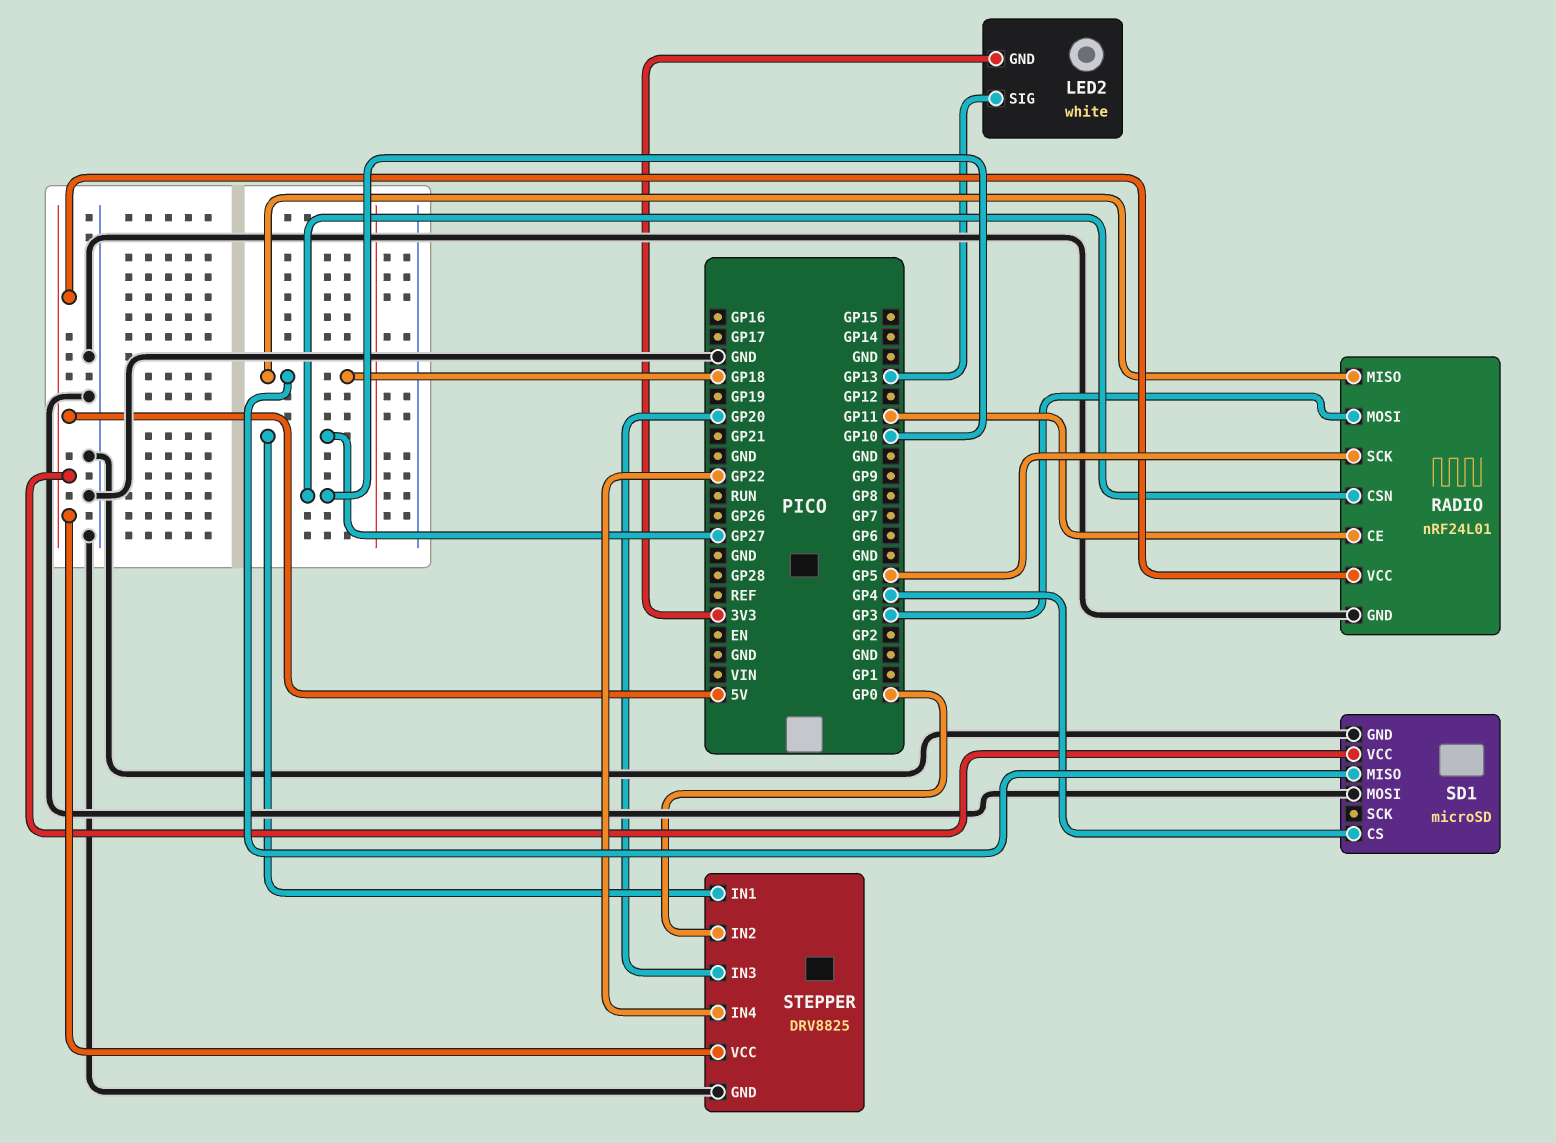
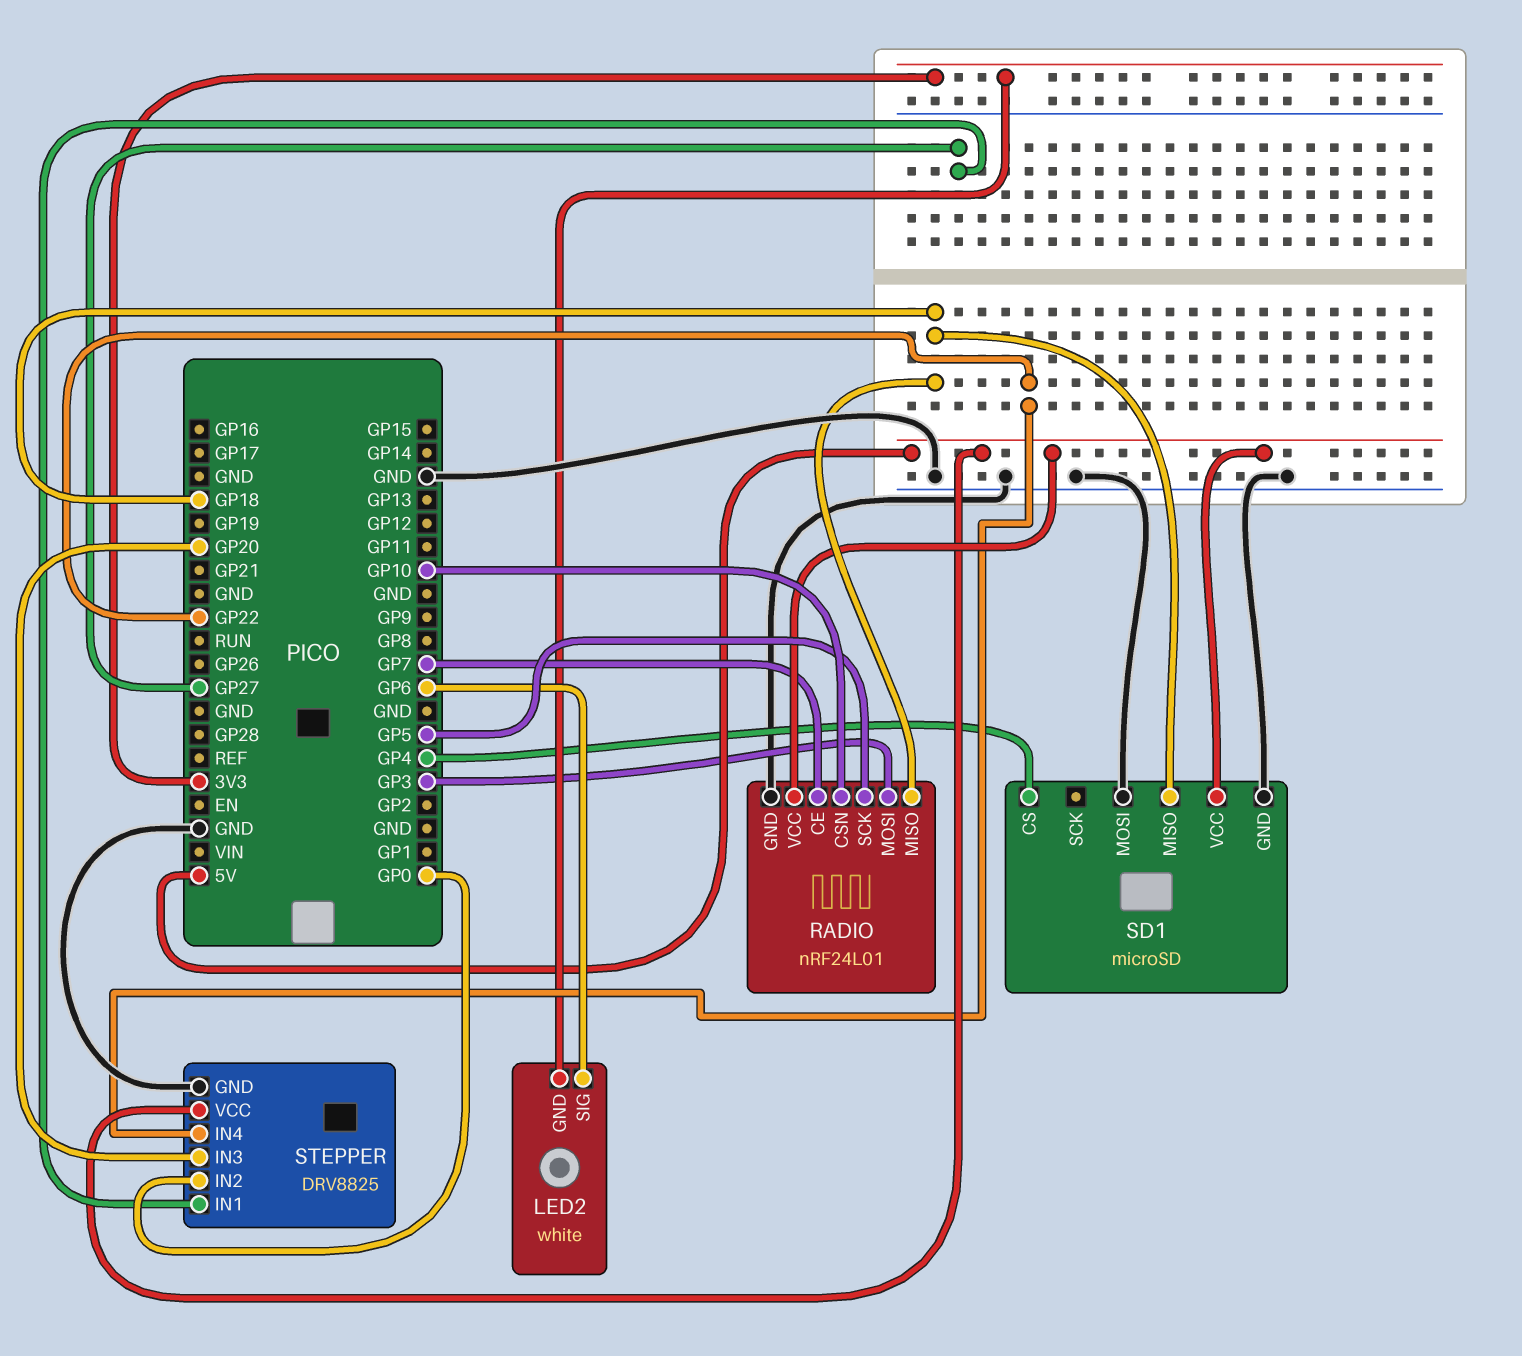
LED2 pin SIG: GP13 -> GP6
RADIO pin CE: GP11 -> GP7

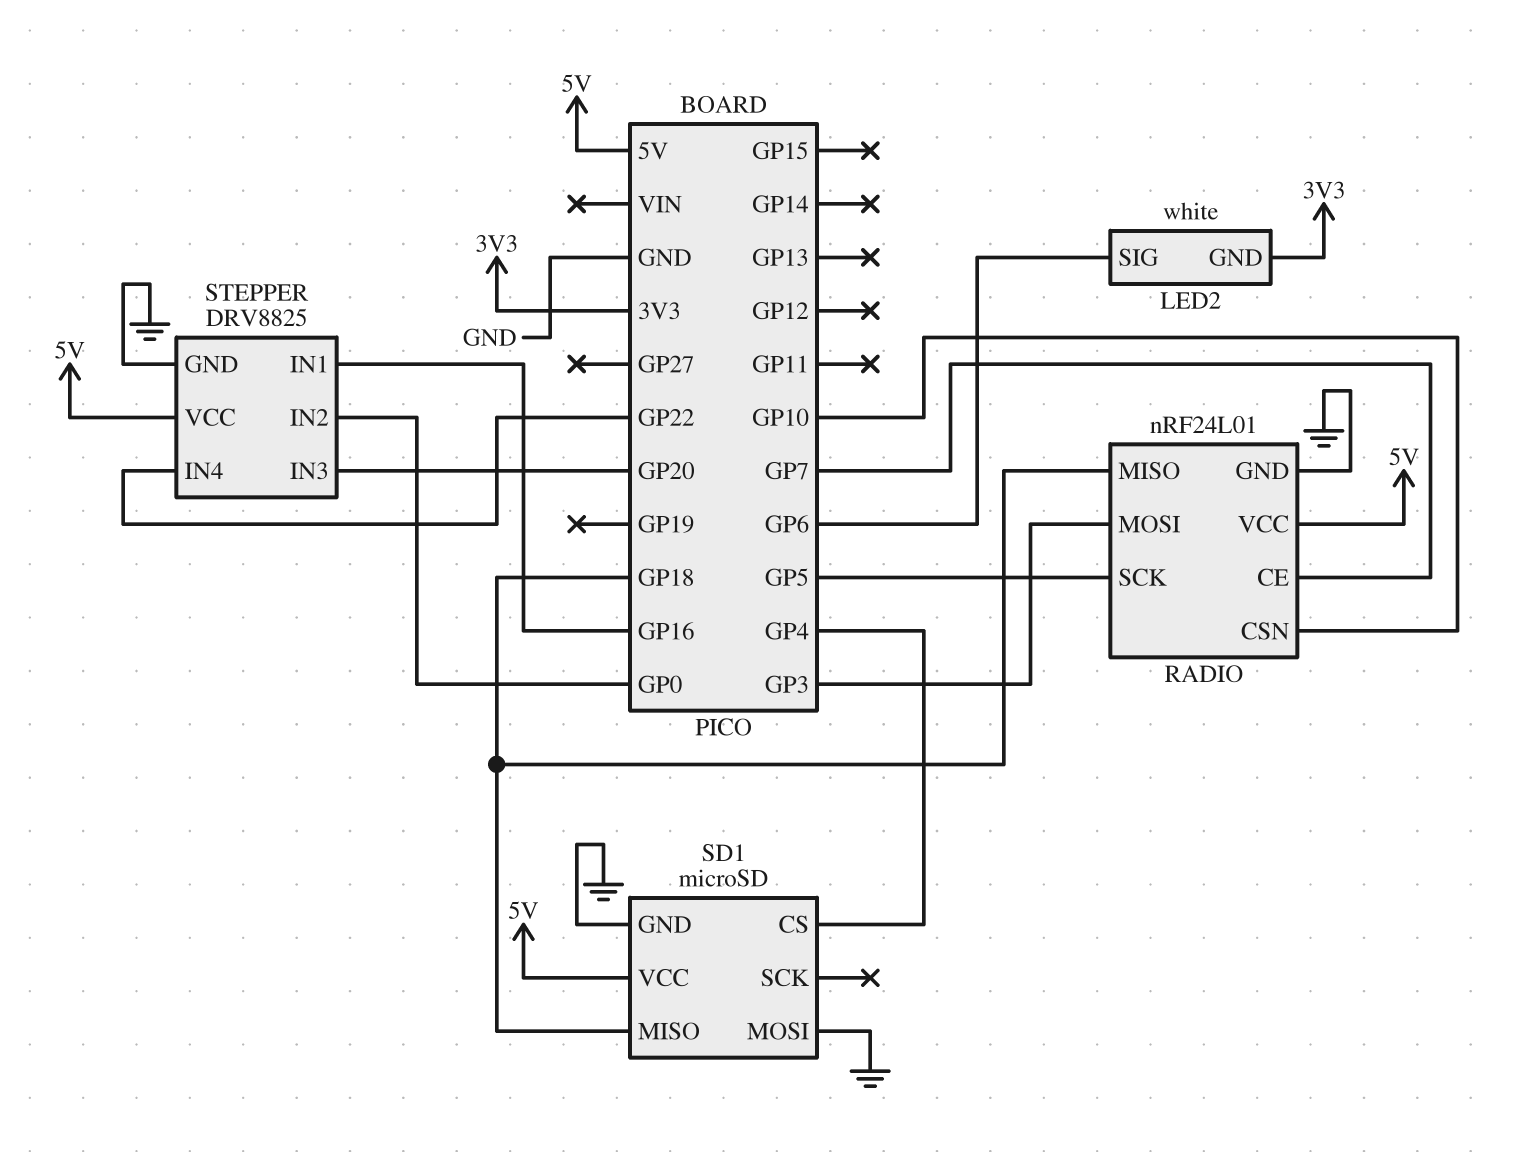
STEPPER pin IN1: GP27 -> GP16

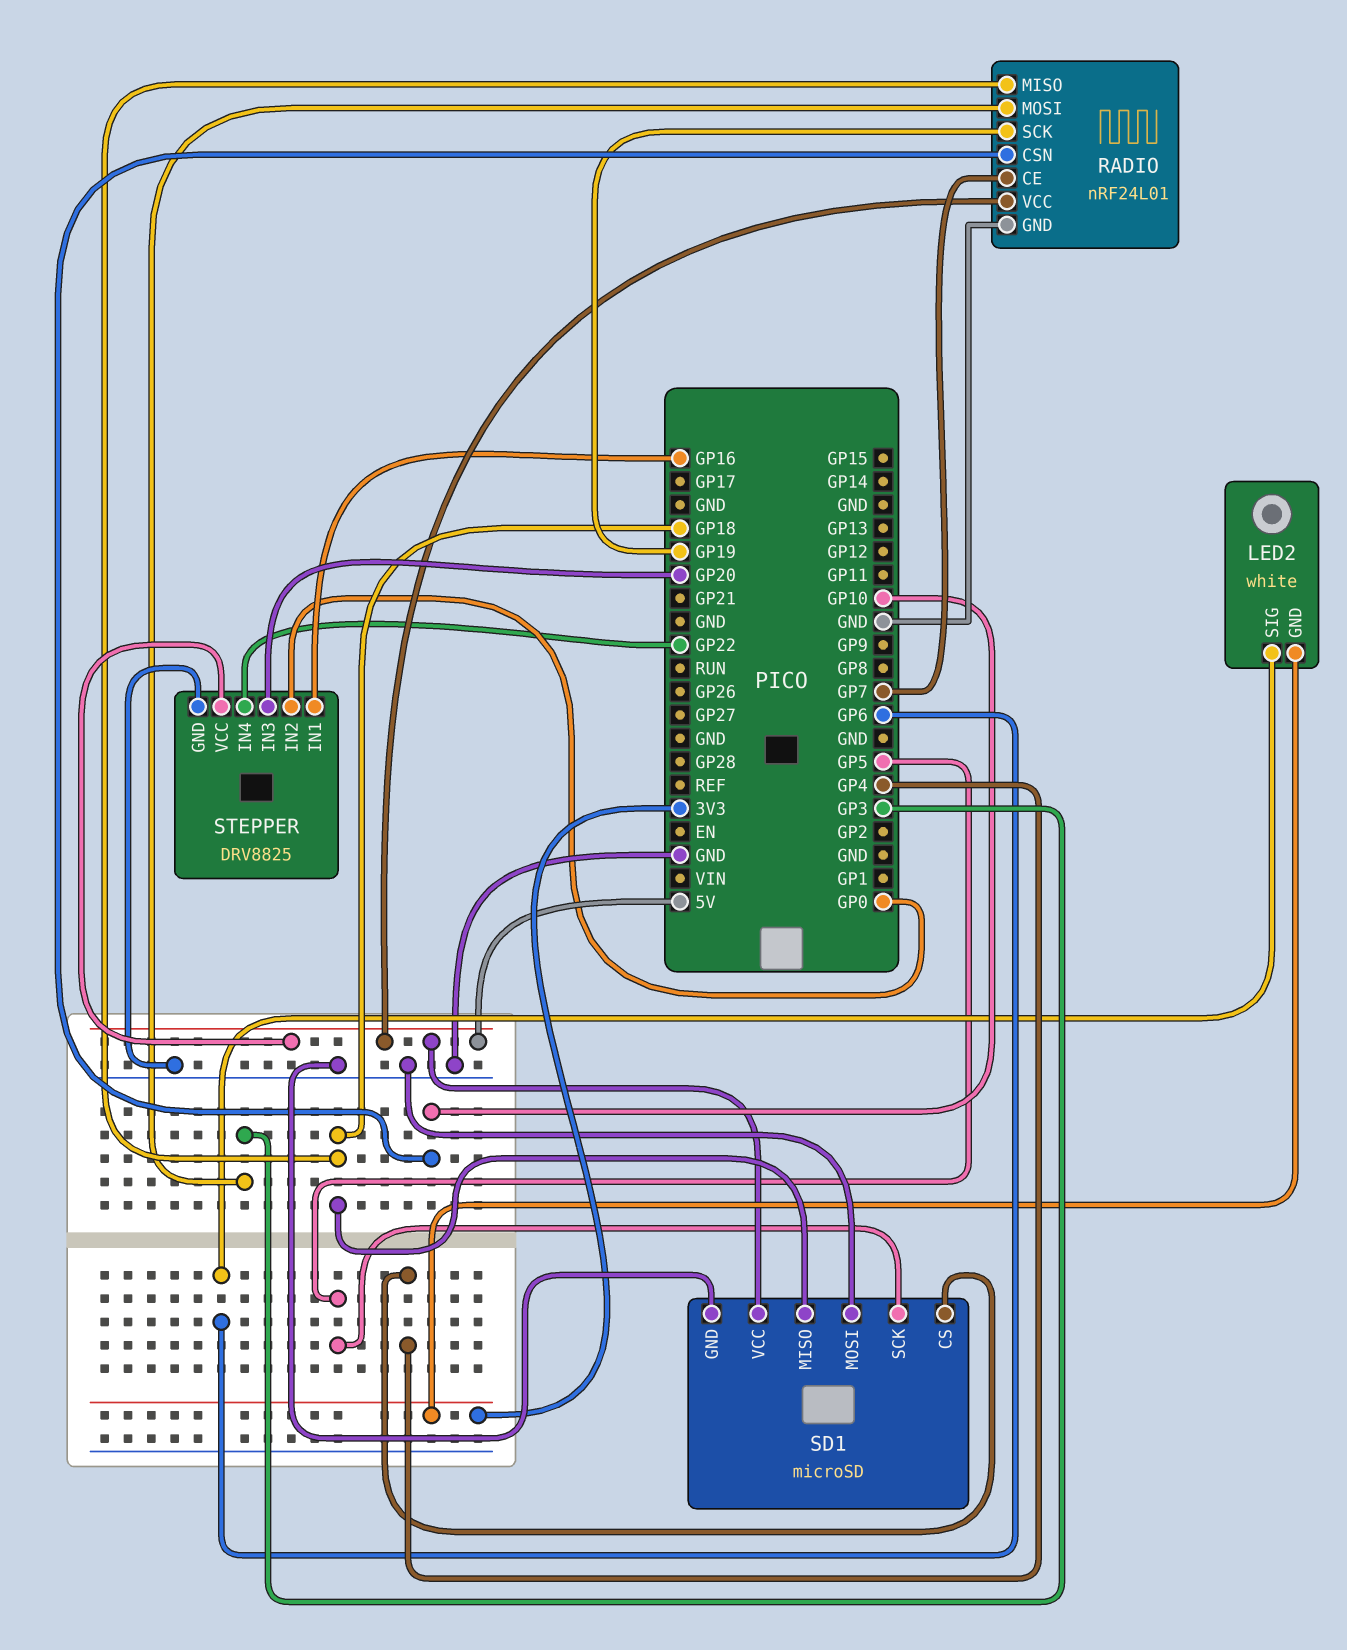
RADIO pin SCK: GP5 -> GP19
SD1 pin SCK: none -> GP5

